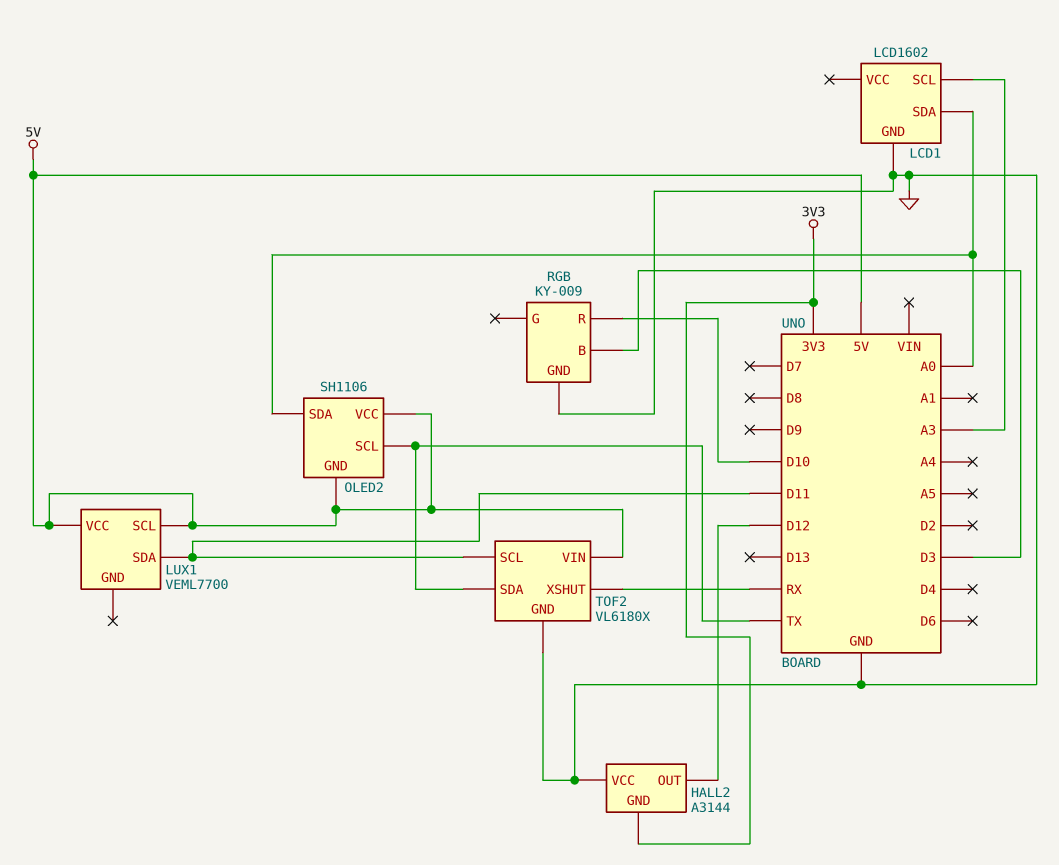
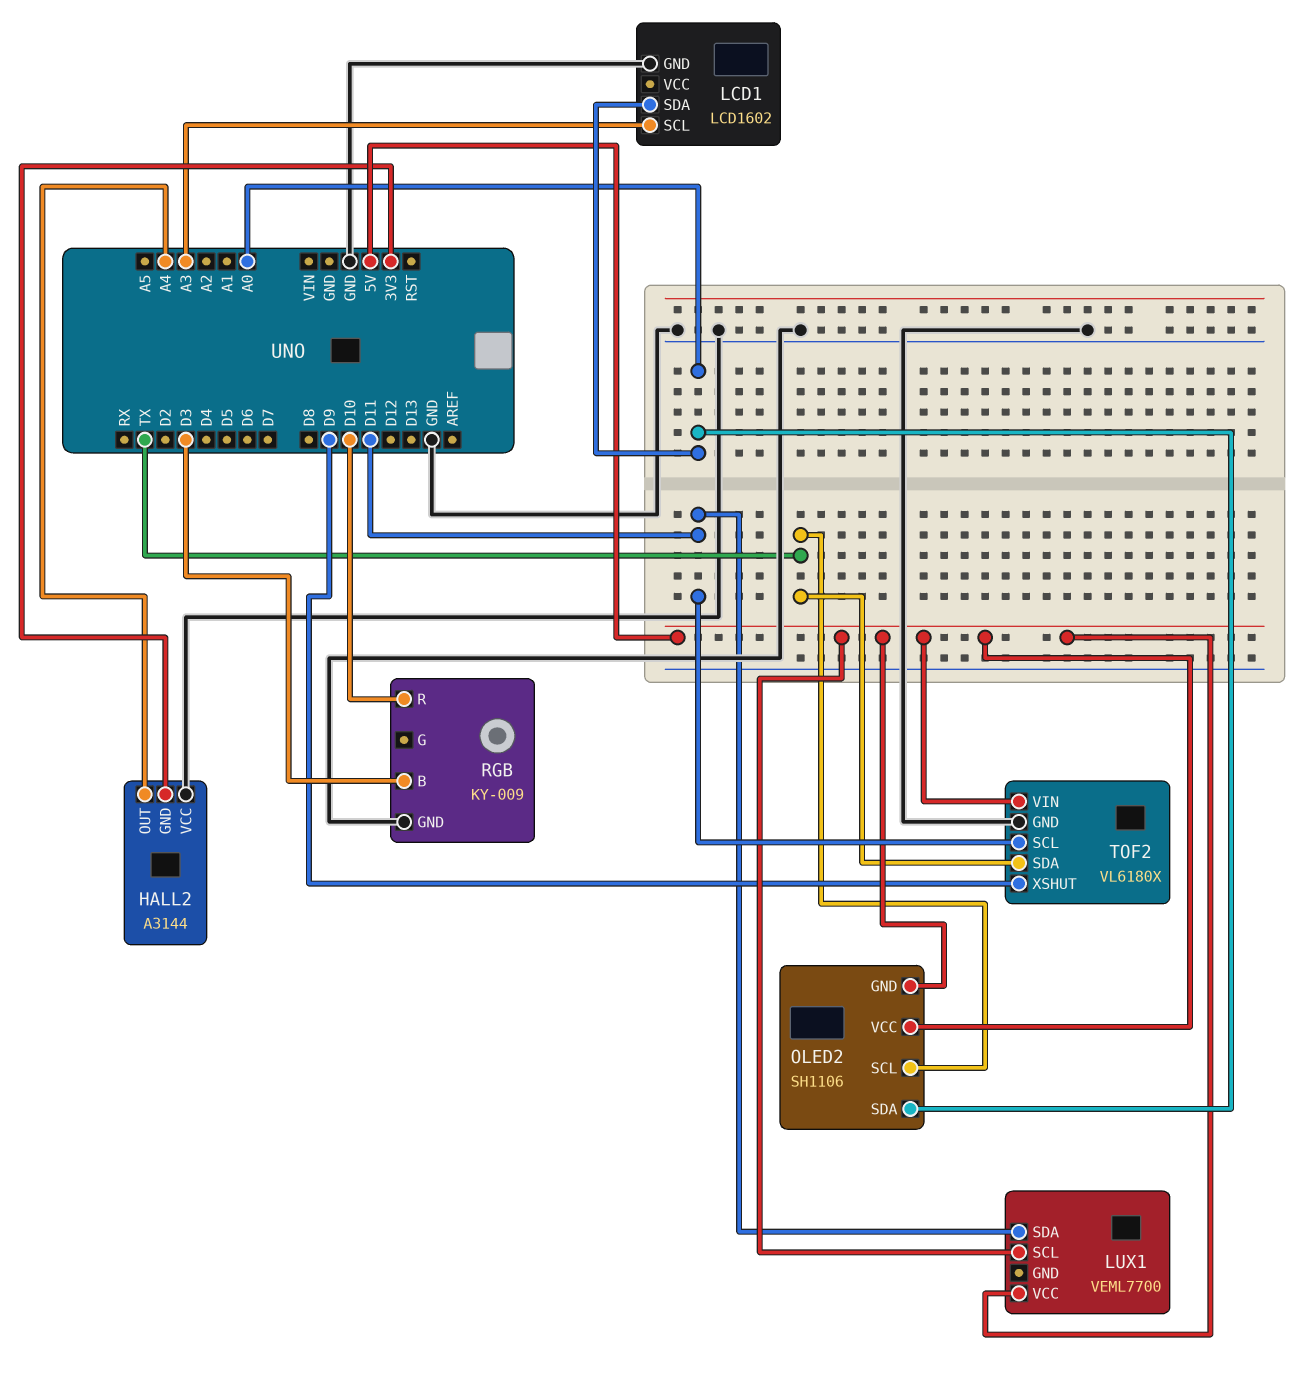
HALL2 pin OUT: D12 -> A4
TOF2 pin XSHUT: RX -> D9

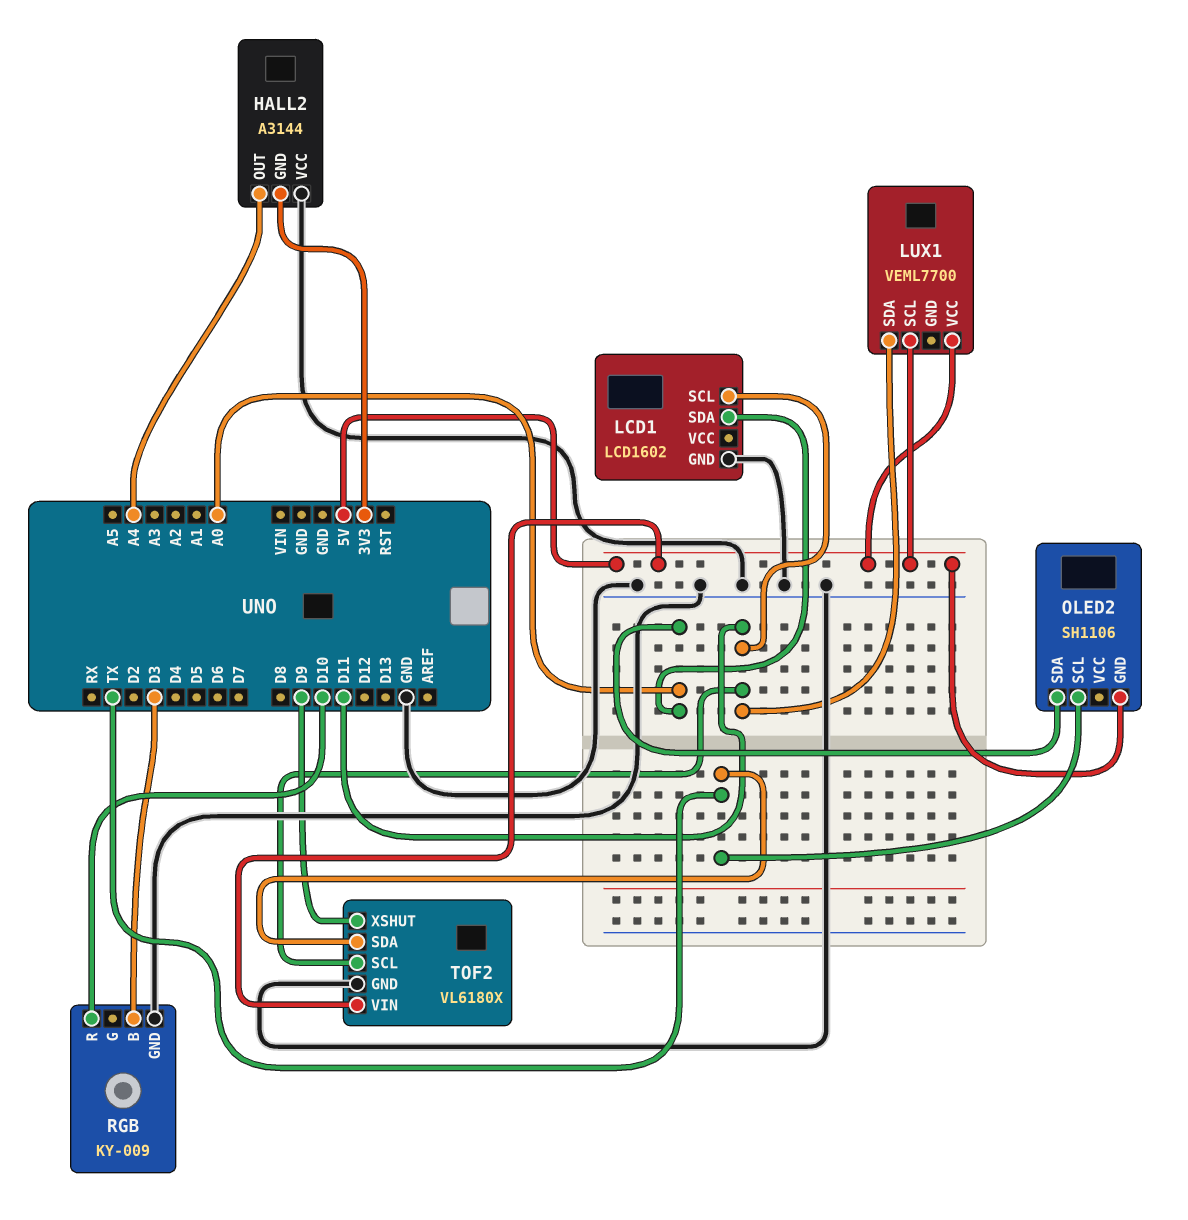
LCD1 pin SCL: A3 -> D11
OLED2 pin VCC: 5V -> none

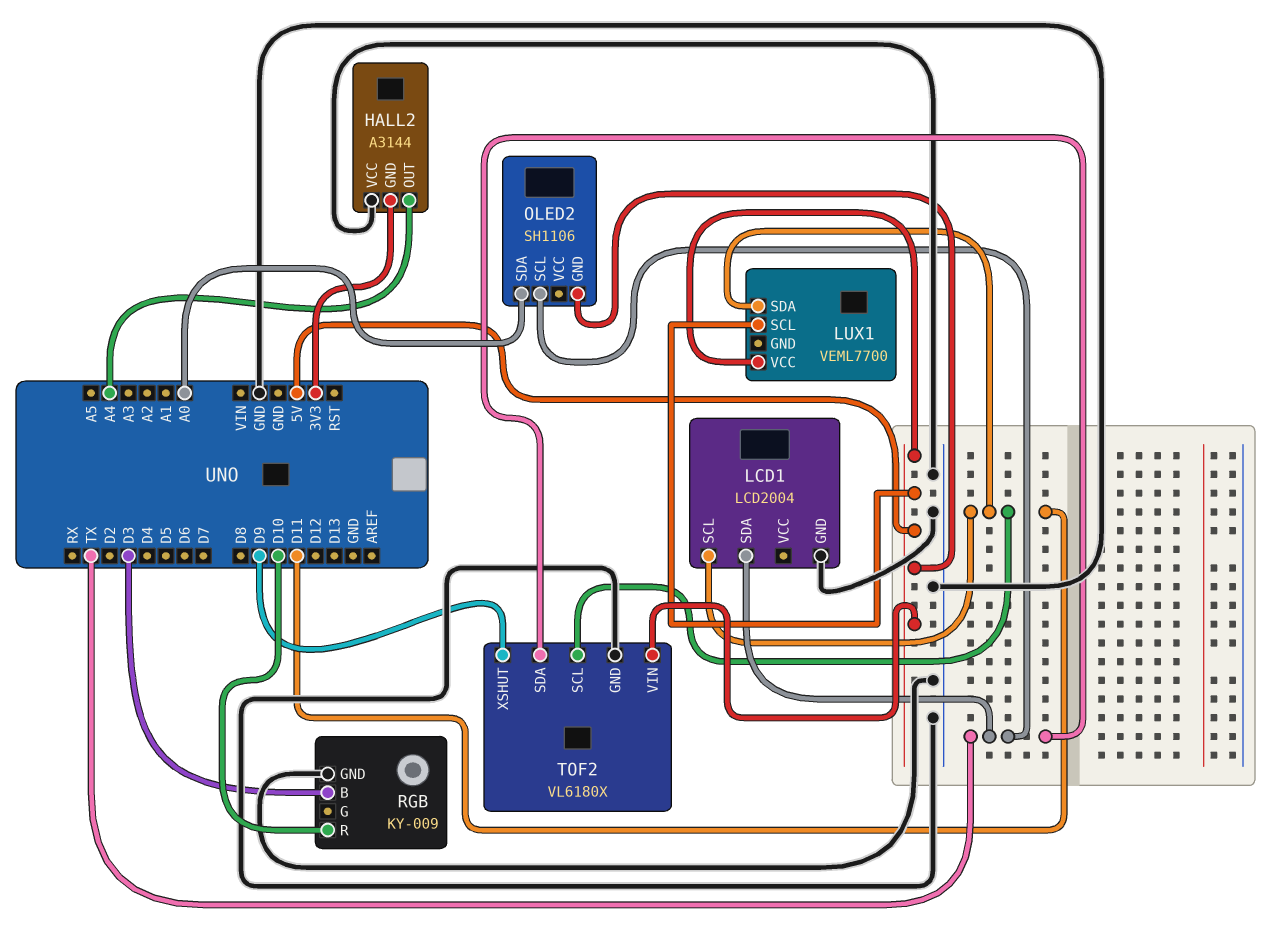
LCD1: LCD1602 -> LCD2004
LCD1 pin SDA: A0 -> TX

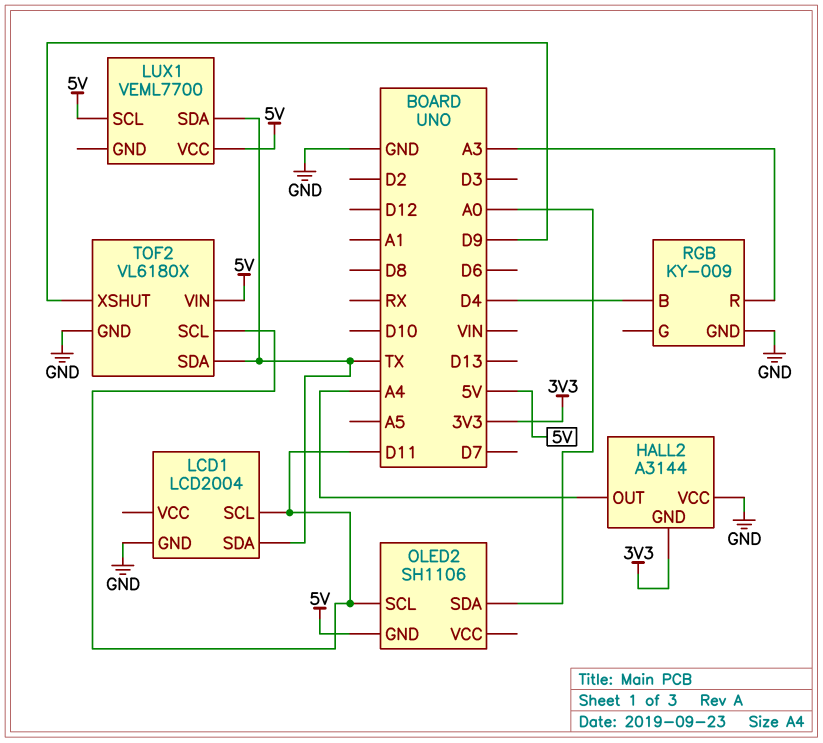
LUX1 pin SDA: D11 -> TX
OLED2 pin SCL: TX -> D11
RGB pin B: D3 -> D4
RGB pin R: D10 -> A3

